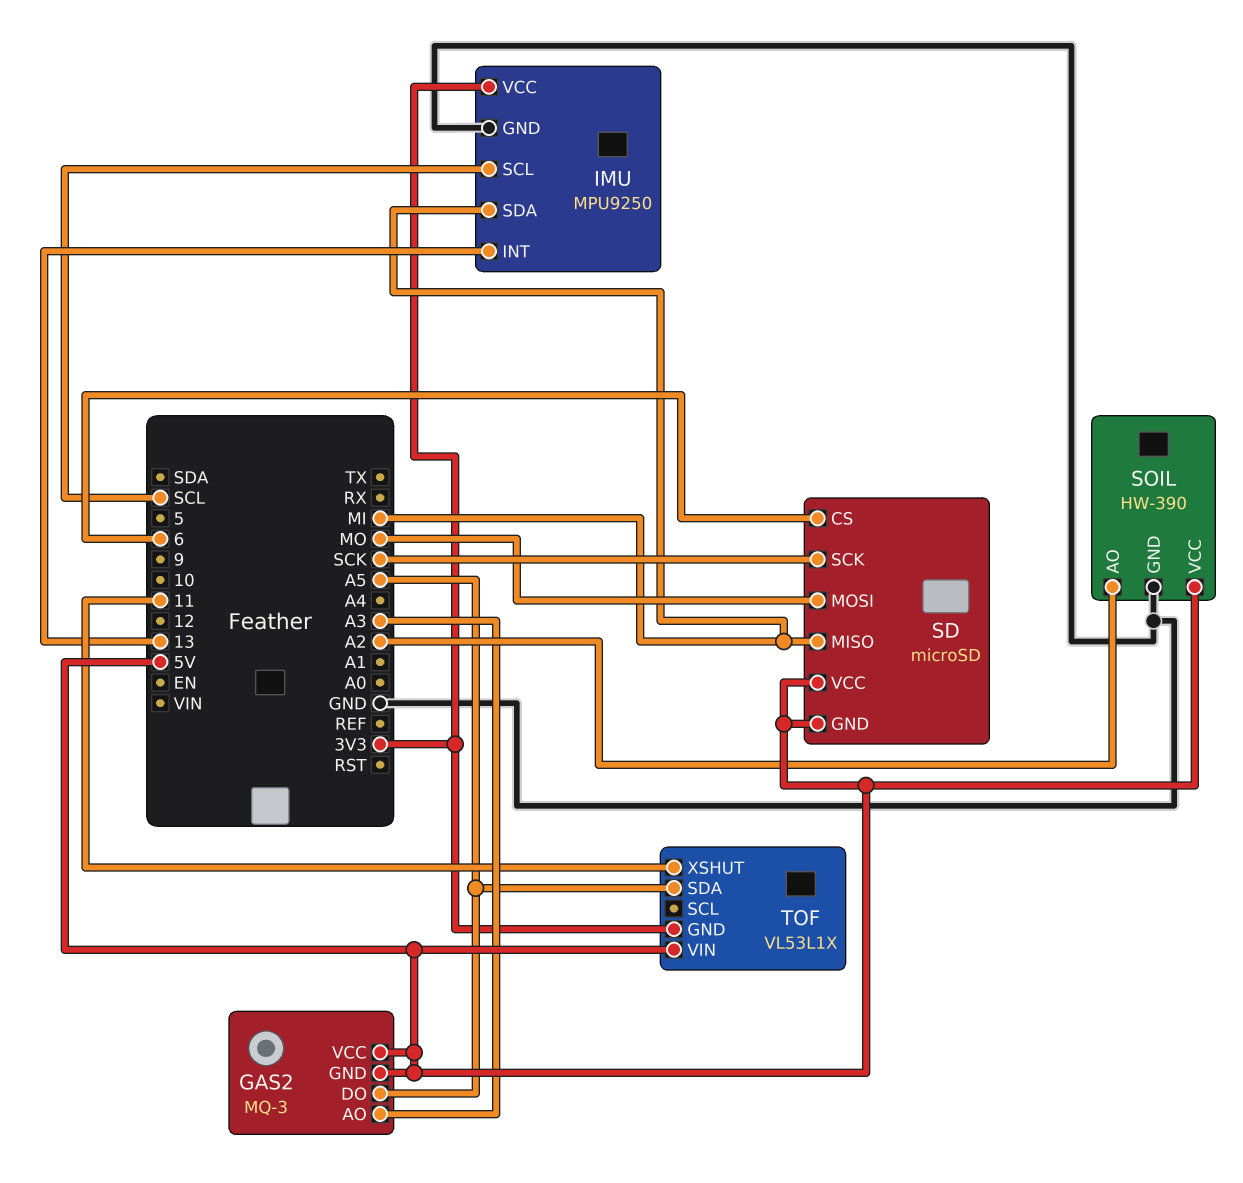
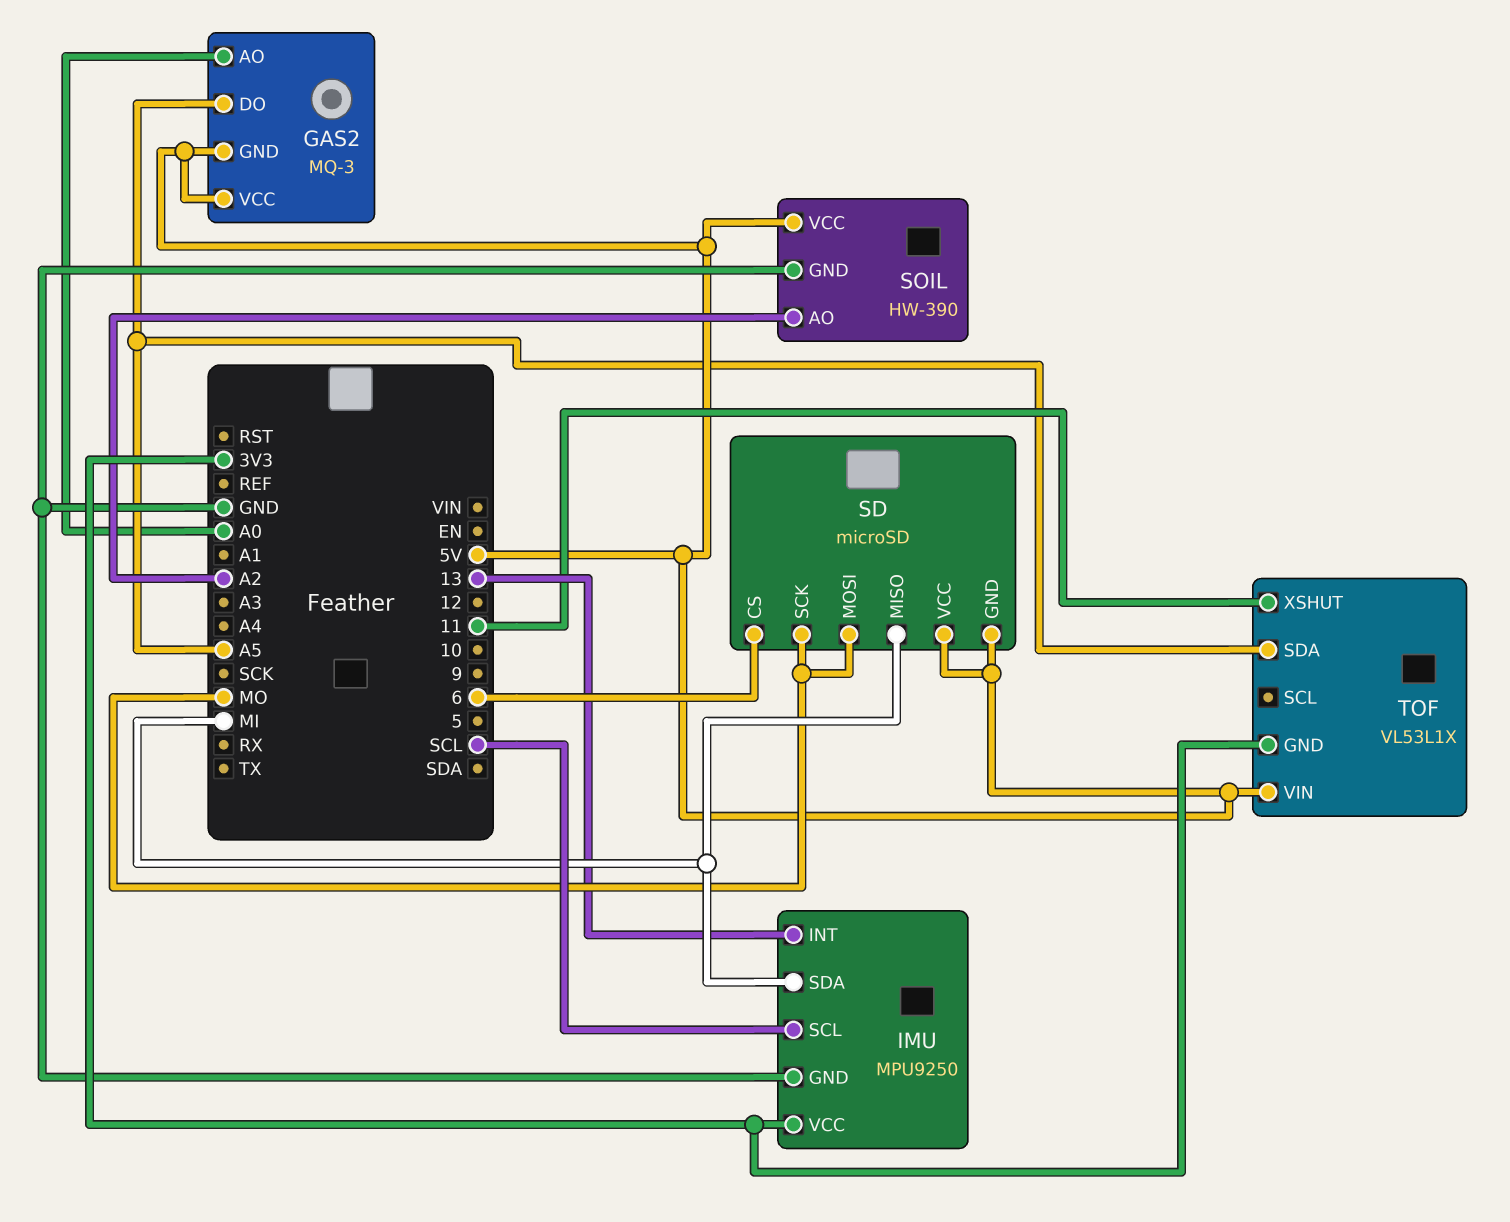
GAS2 pin AO: A3 -> A0
SD pin SCK: SCK -> MO

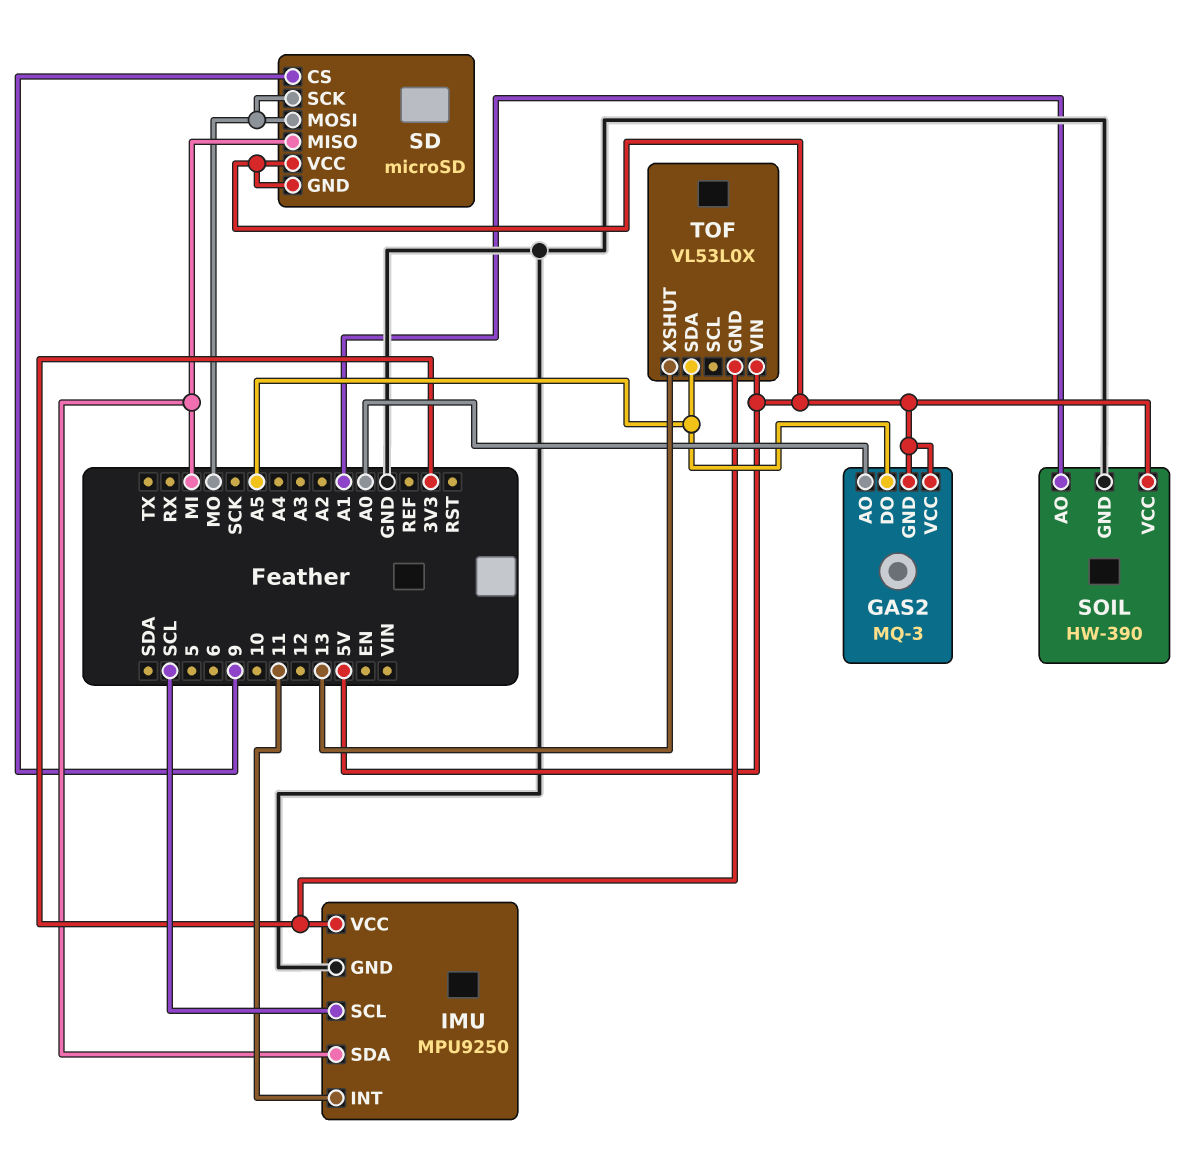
IMU pin INT: 13 -> 11
SD pin CS: 6 -> 9
SOIL pin AO: A2 -> A1
TOF: VL53L1X -> VL53L0X
TOF pin XSHUT: 11 -> 13

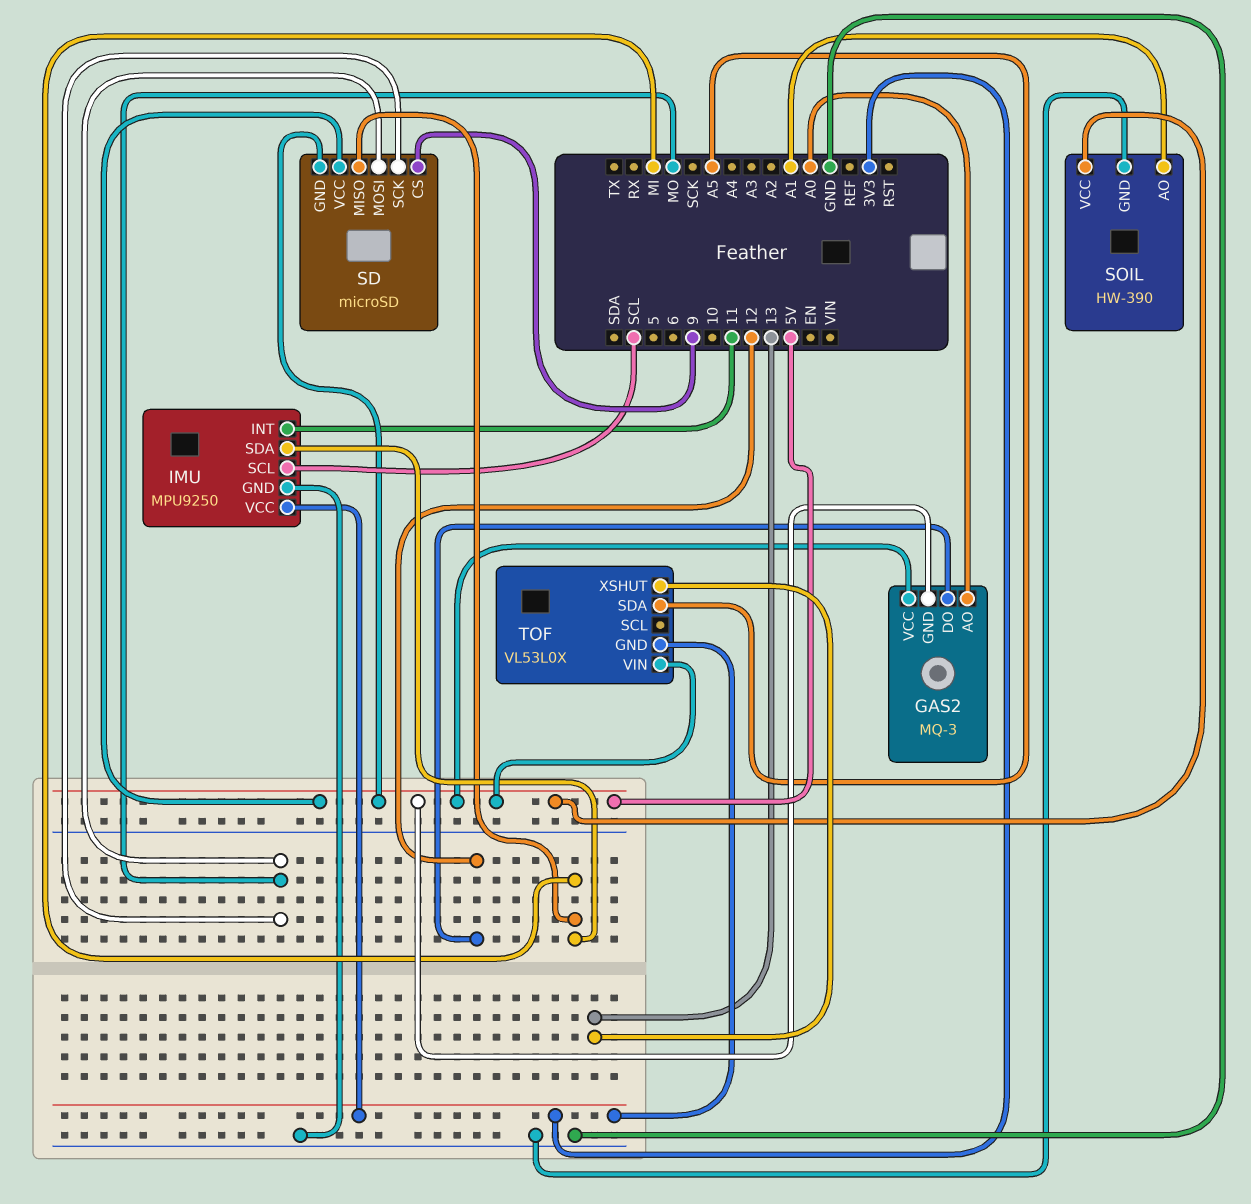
GAS2 pin DO: A5 -> 12

